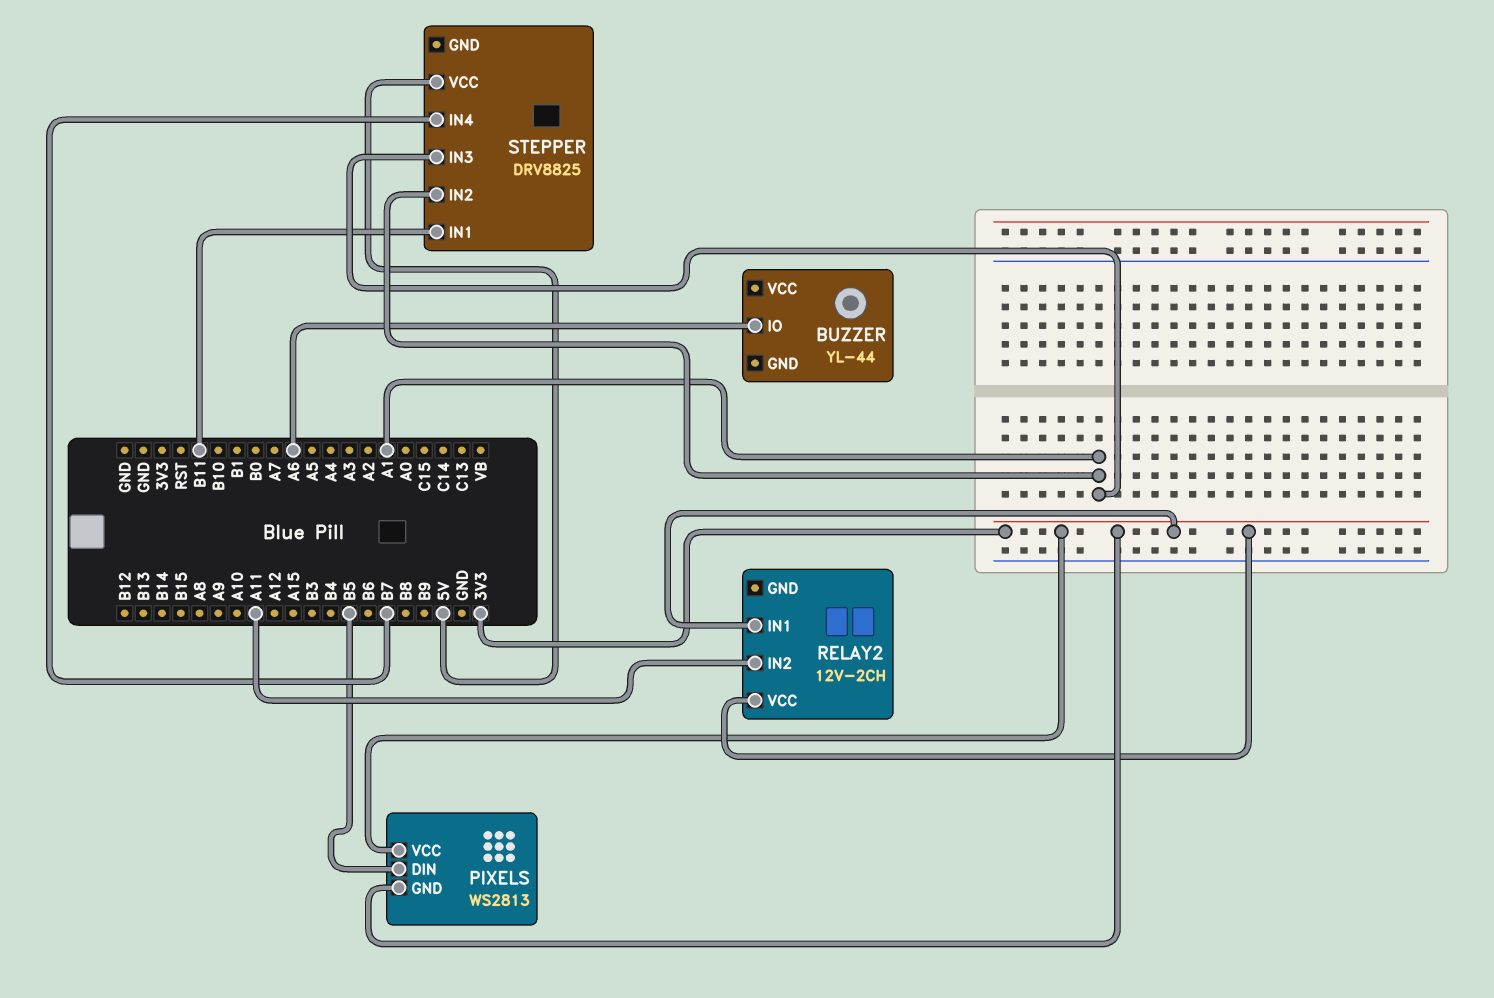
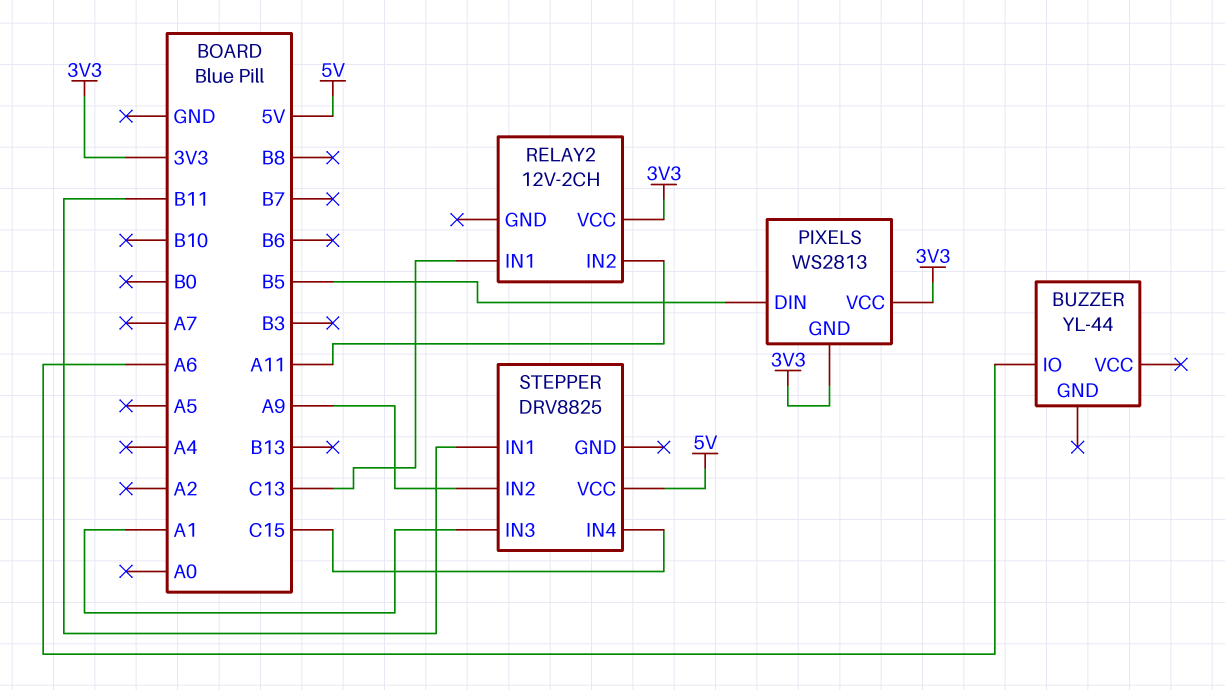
RELAY2 pin IN1: 3V3 -> C13
STEPPER pin IN2: A1 -> A9
STEPPER pin IN4: B7 -> C15

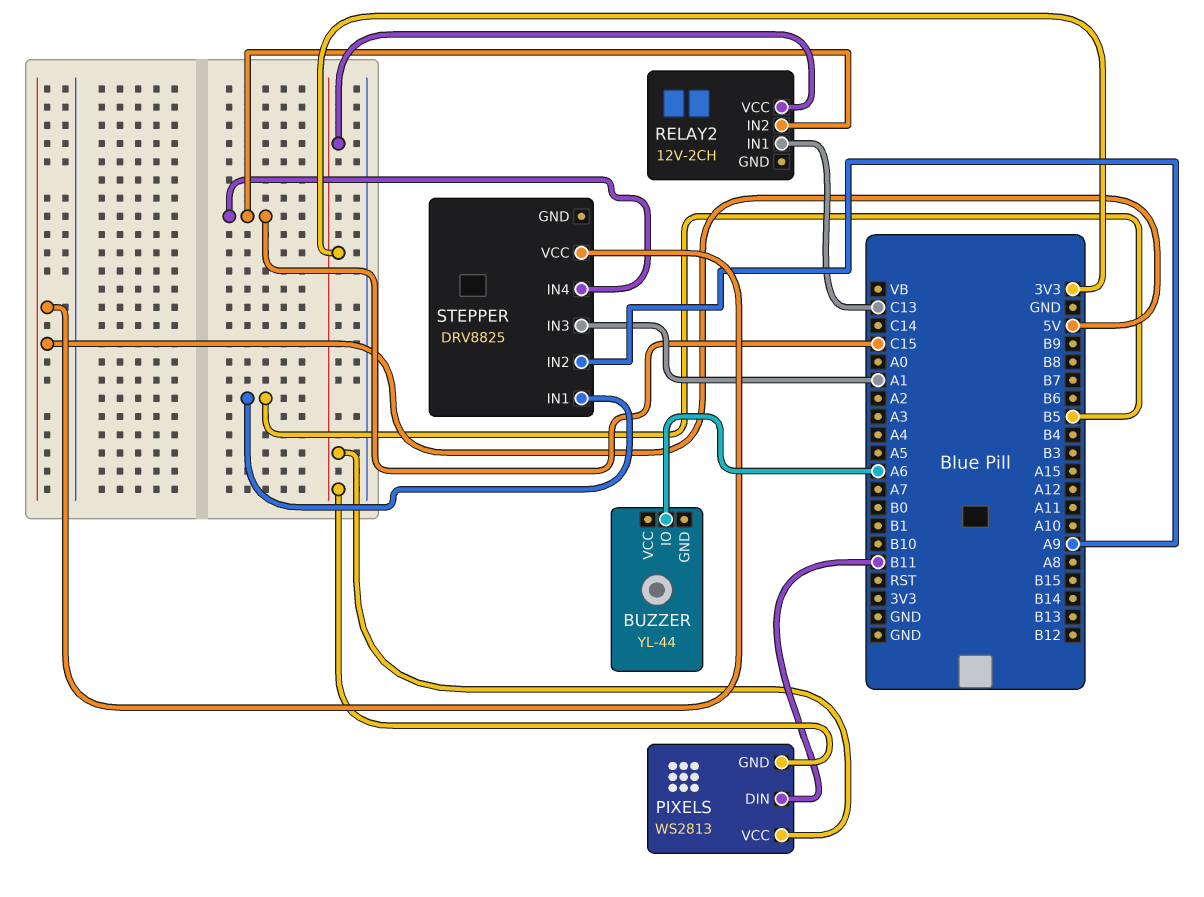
PIXELS pin DIN: B5 -> B11
RELAY2 pin IN2: A11 -> C15
STEPPER pin IN1: B11 -> B5

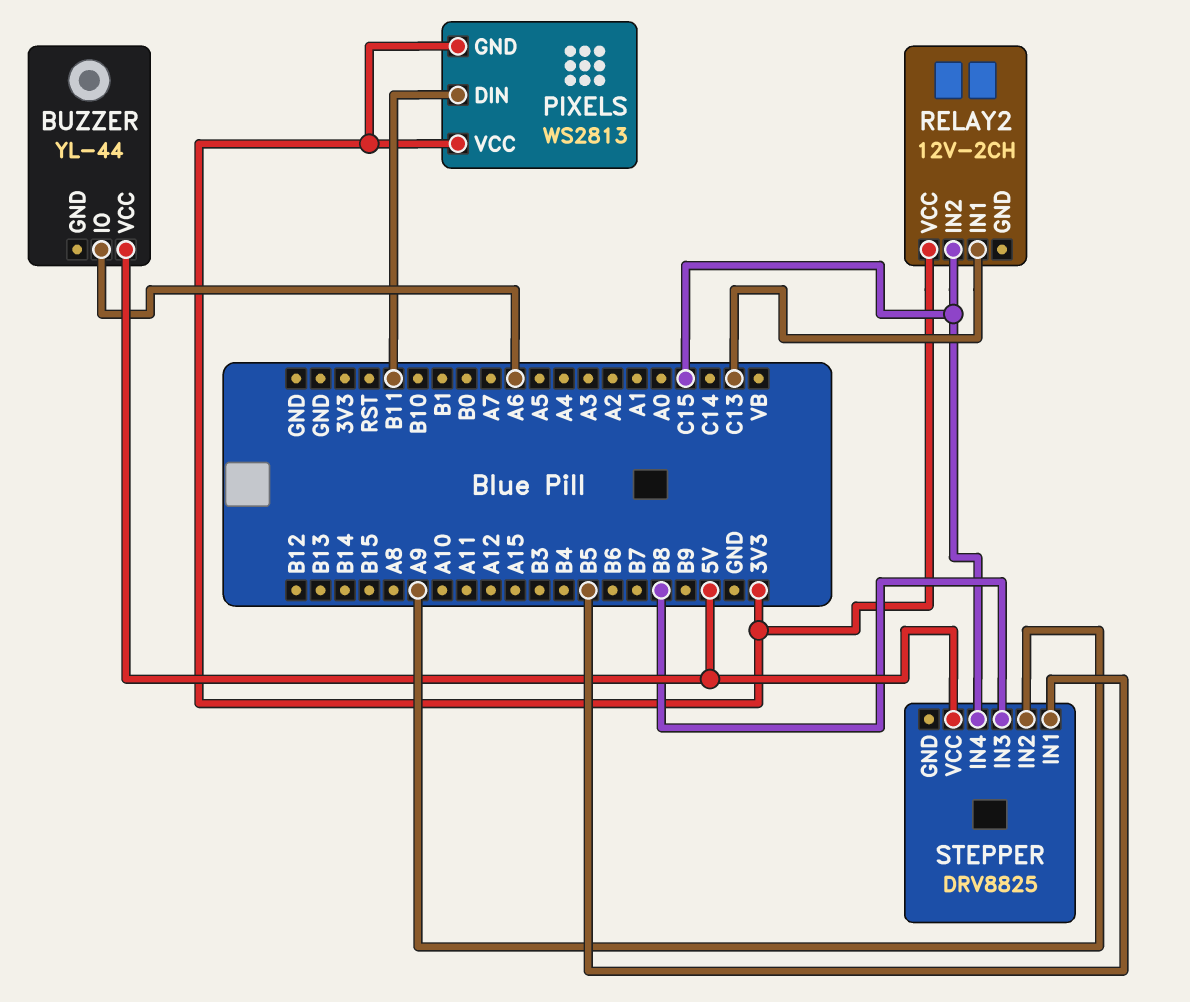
BUZZER pin VCC: none -> 5V
STEPPER pin IN3: A1 -> B8

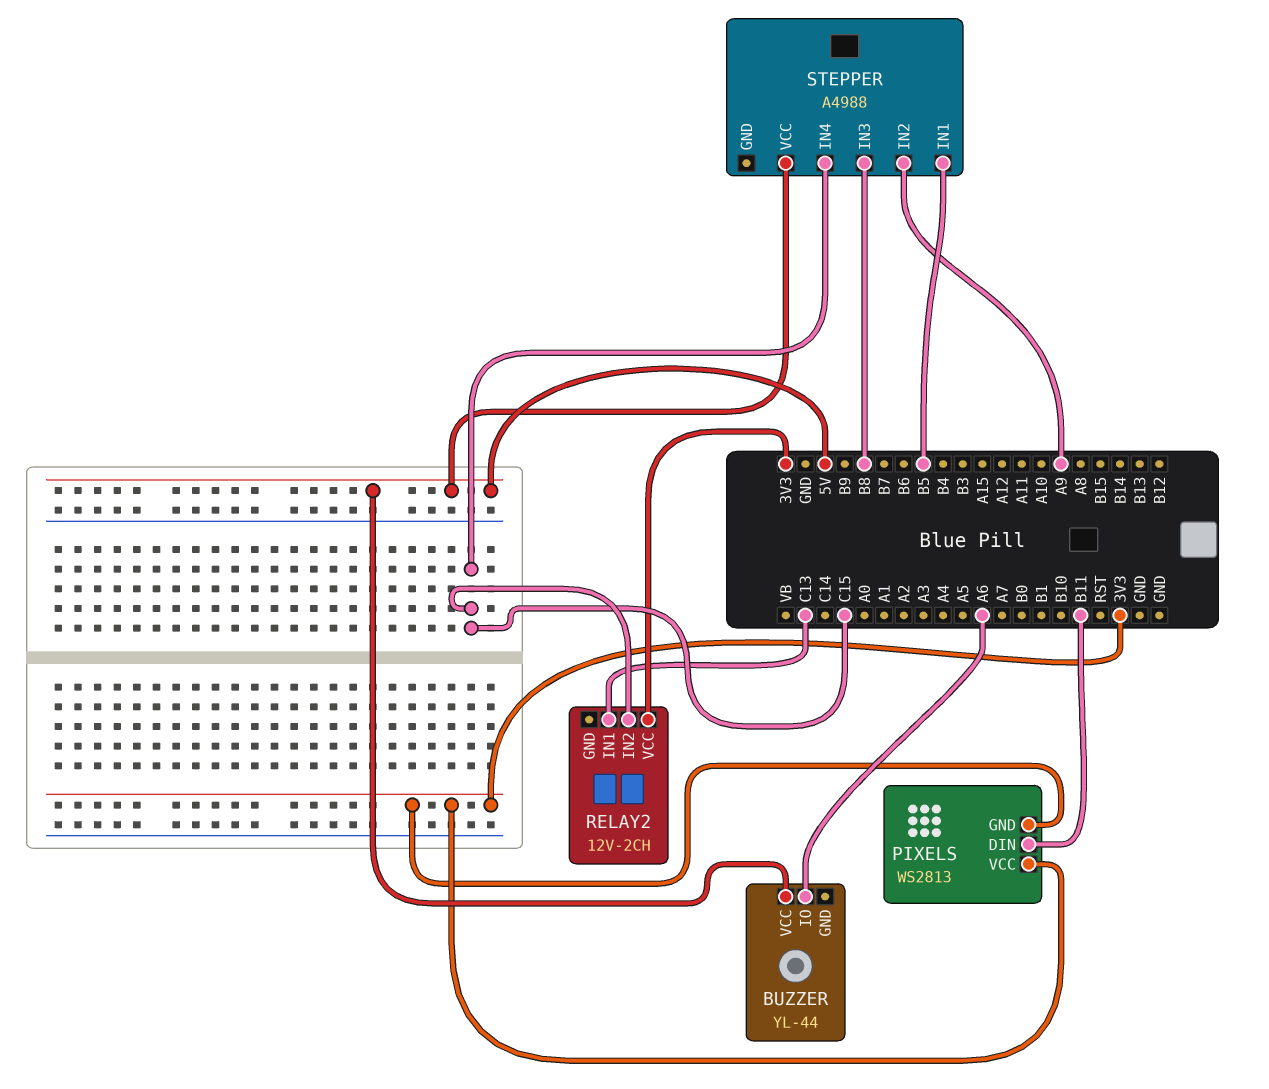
STEPPER: DRV8825 -> A4988

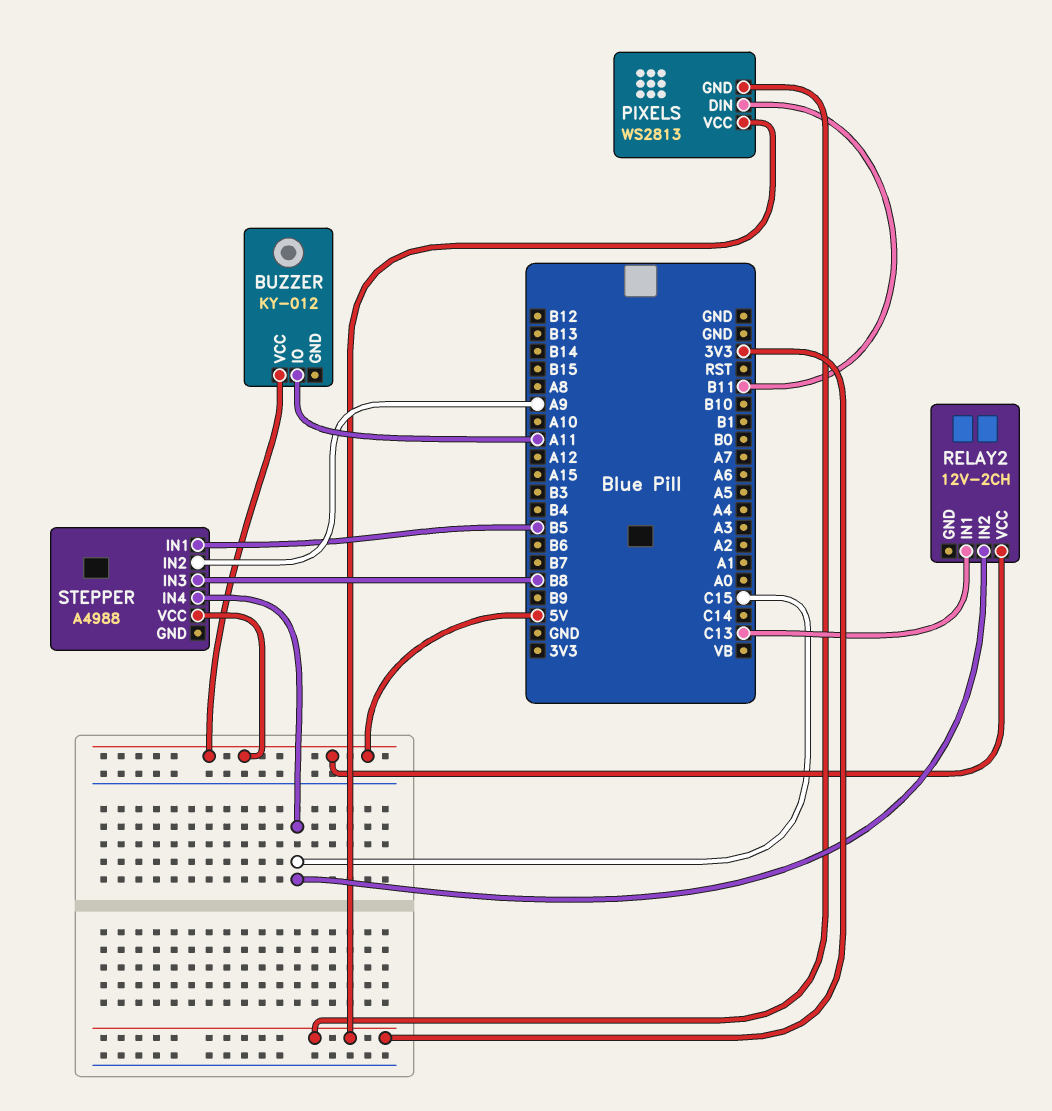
BUZZER: YL-44 -> KY-012
BUZZER pin IO: A6 -> A11
RELAY2 pin VCC: 3V3 -> 5V

